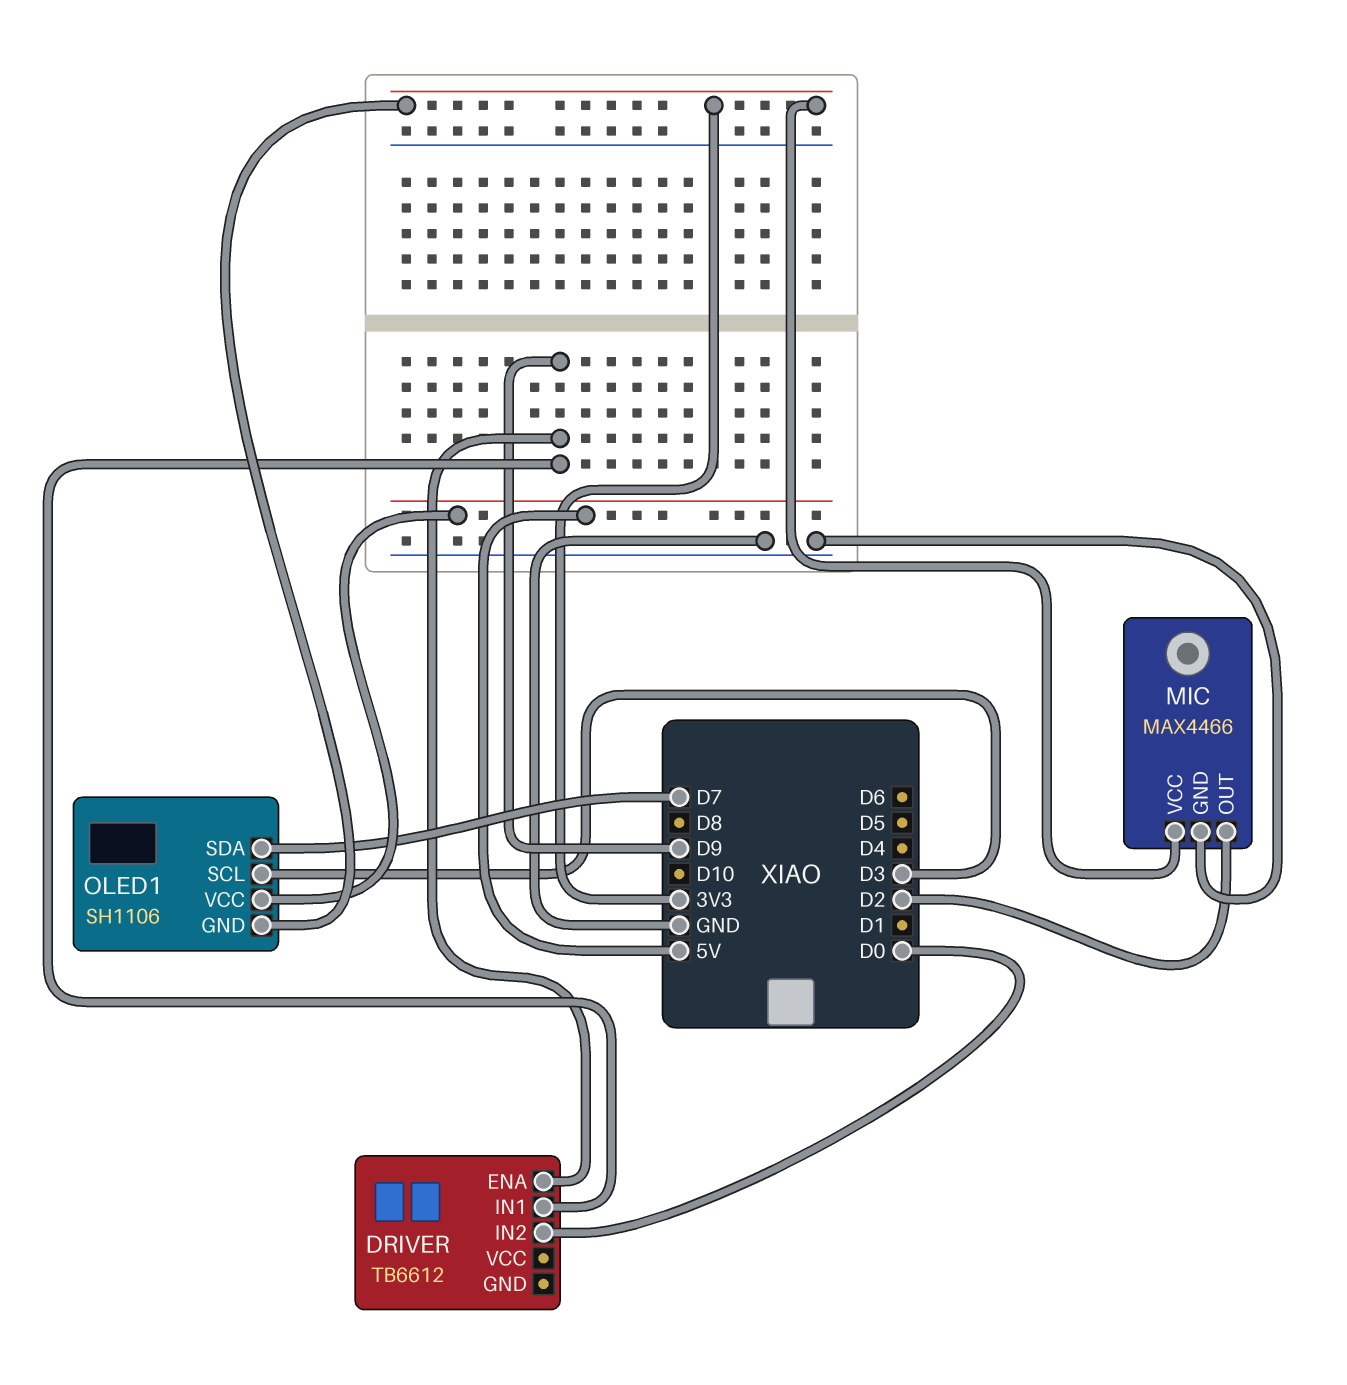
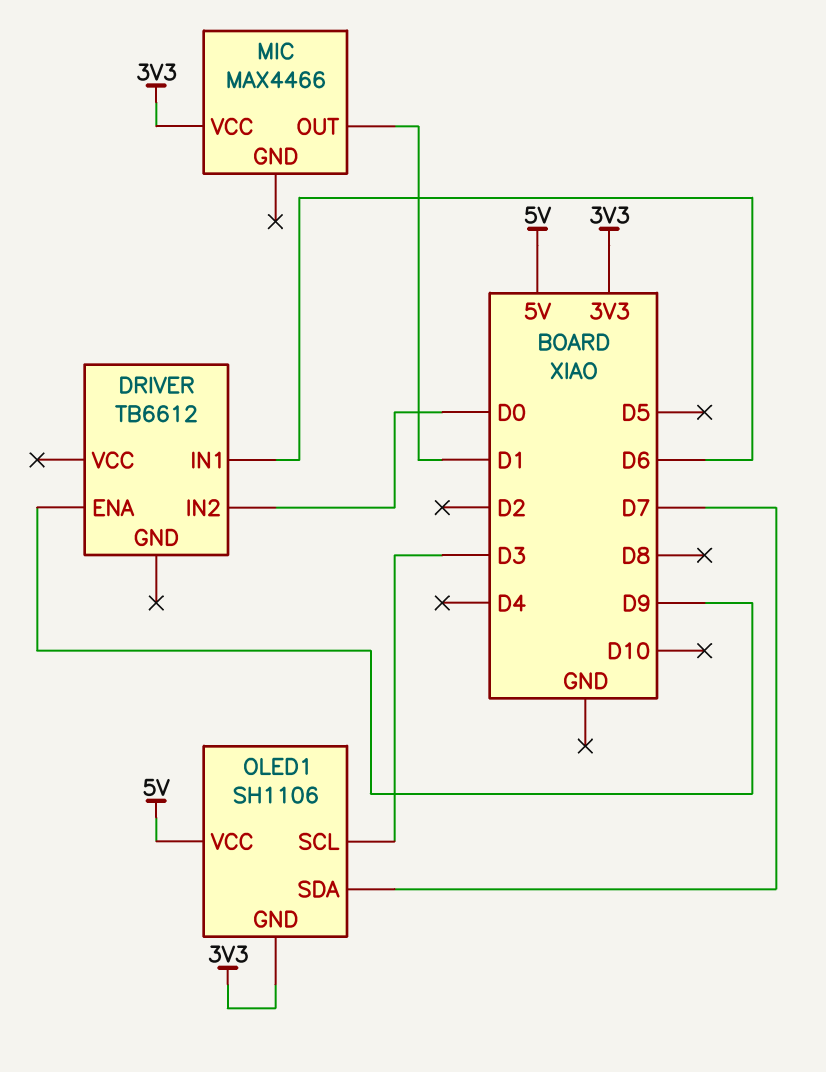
DRIVER pin IN1: D9 -> D6
MIC pin GND: GND -> none
MIC pin OUT: D2 -> D1

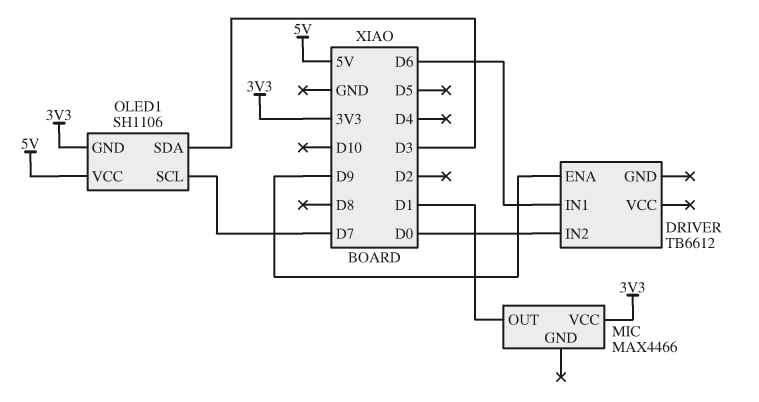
OLED1 pin SCL: D3 -> D7
OLED1 pin SDA: D7 -> D3

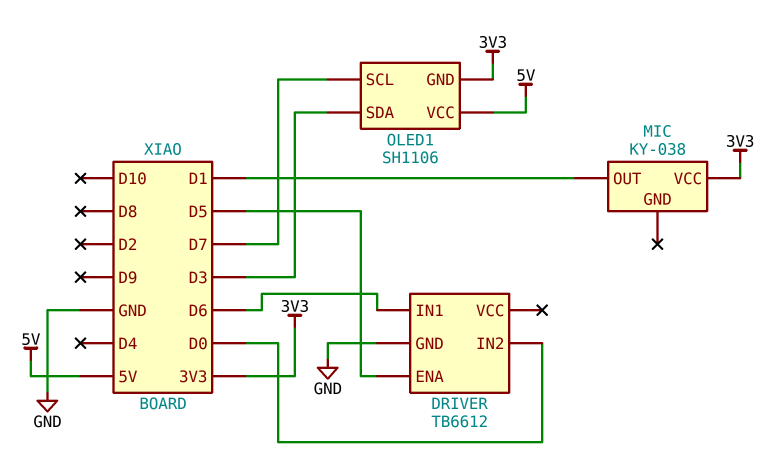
DRIVER pin ENA: D9 -> D5
DRIVER pin GND: none -> GND
MIC: MAX4466 -> KY-038

